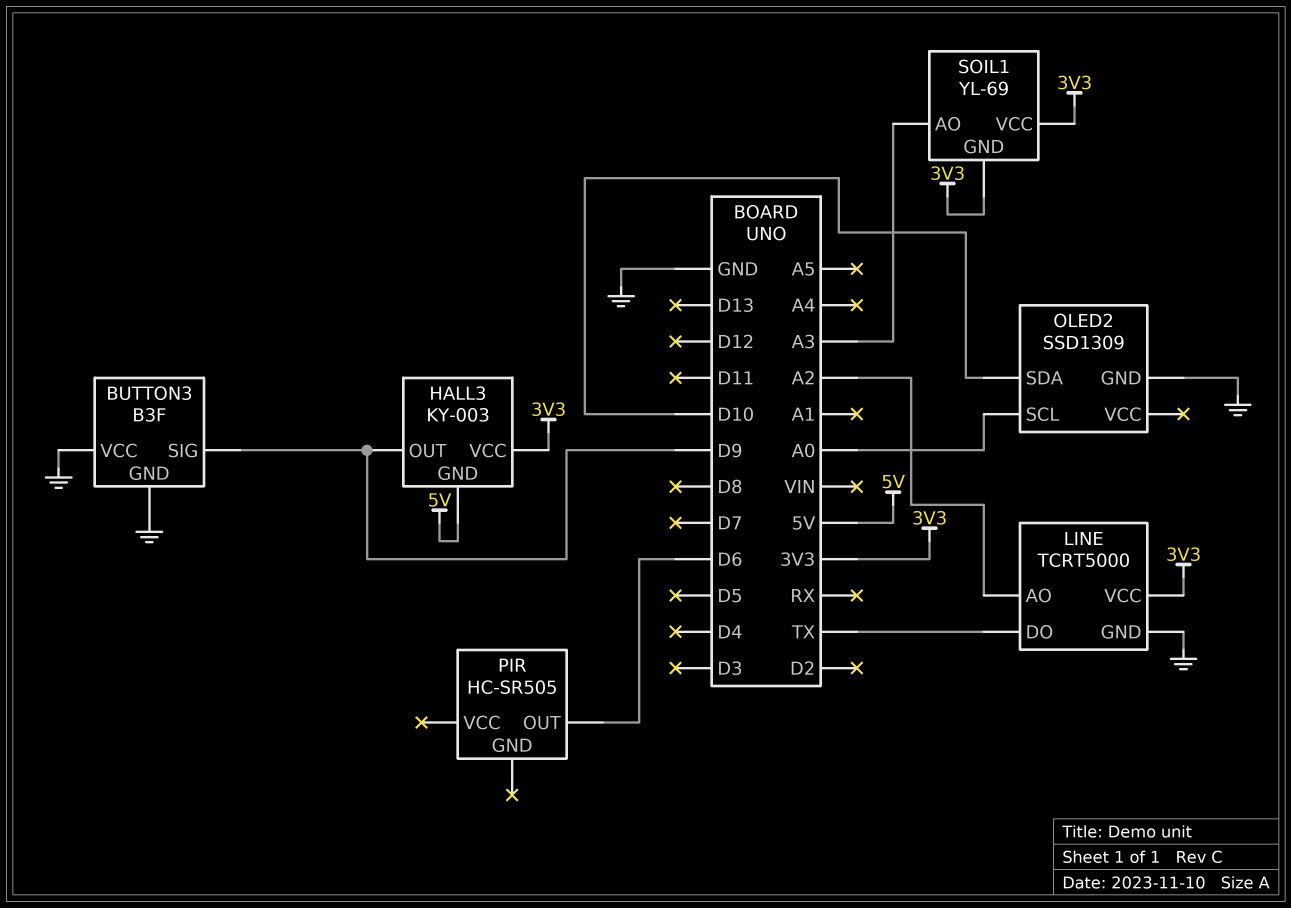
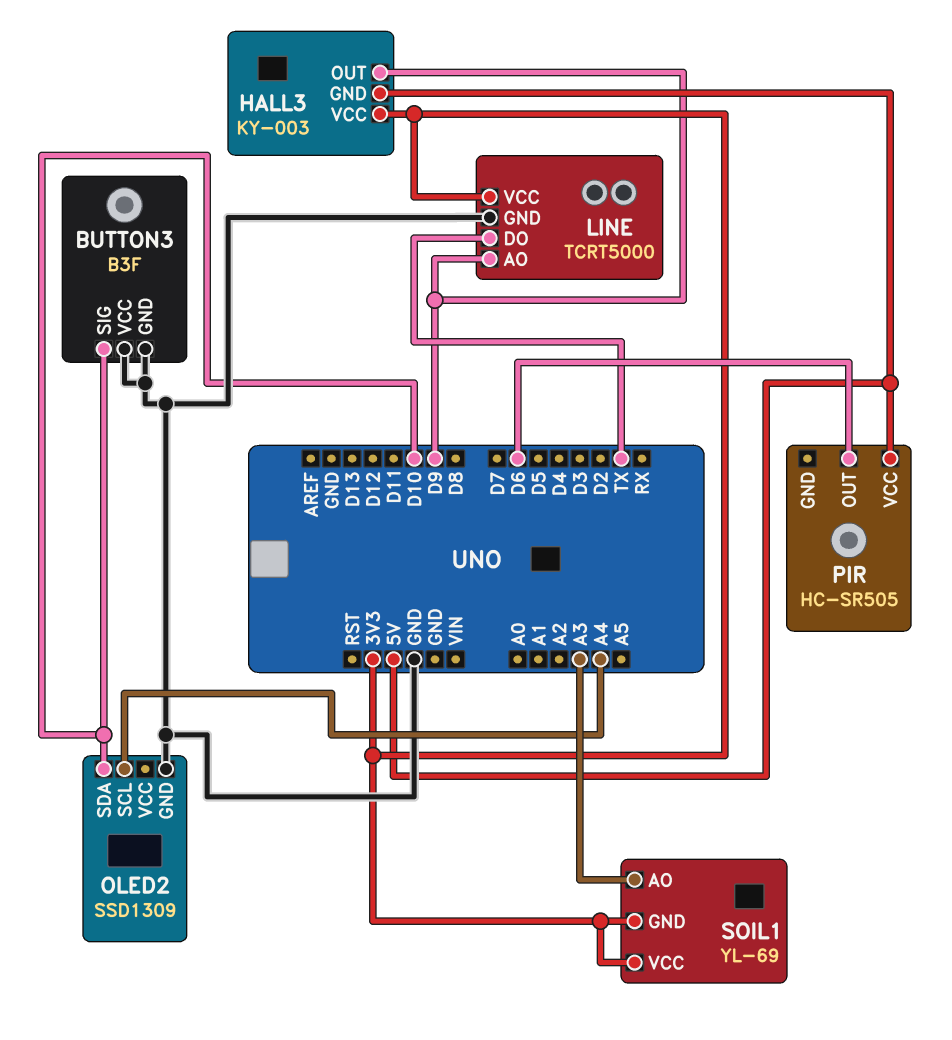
BUTTON3 pin SIG: D9 -> D10
LINE pin AO: A2 -> D9
OLED2 pin SCL: A0 -> A4
PIR pin VCC: none -> 5V

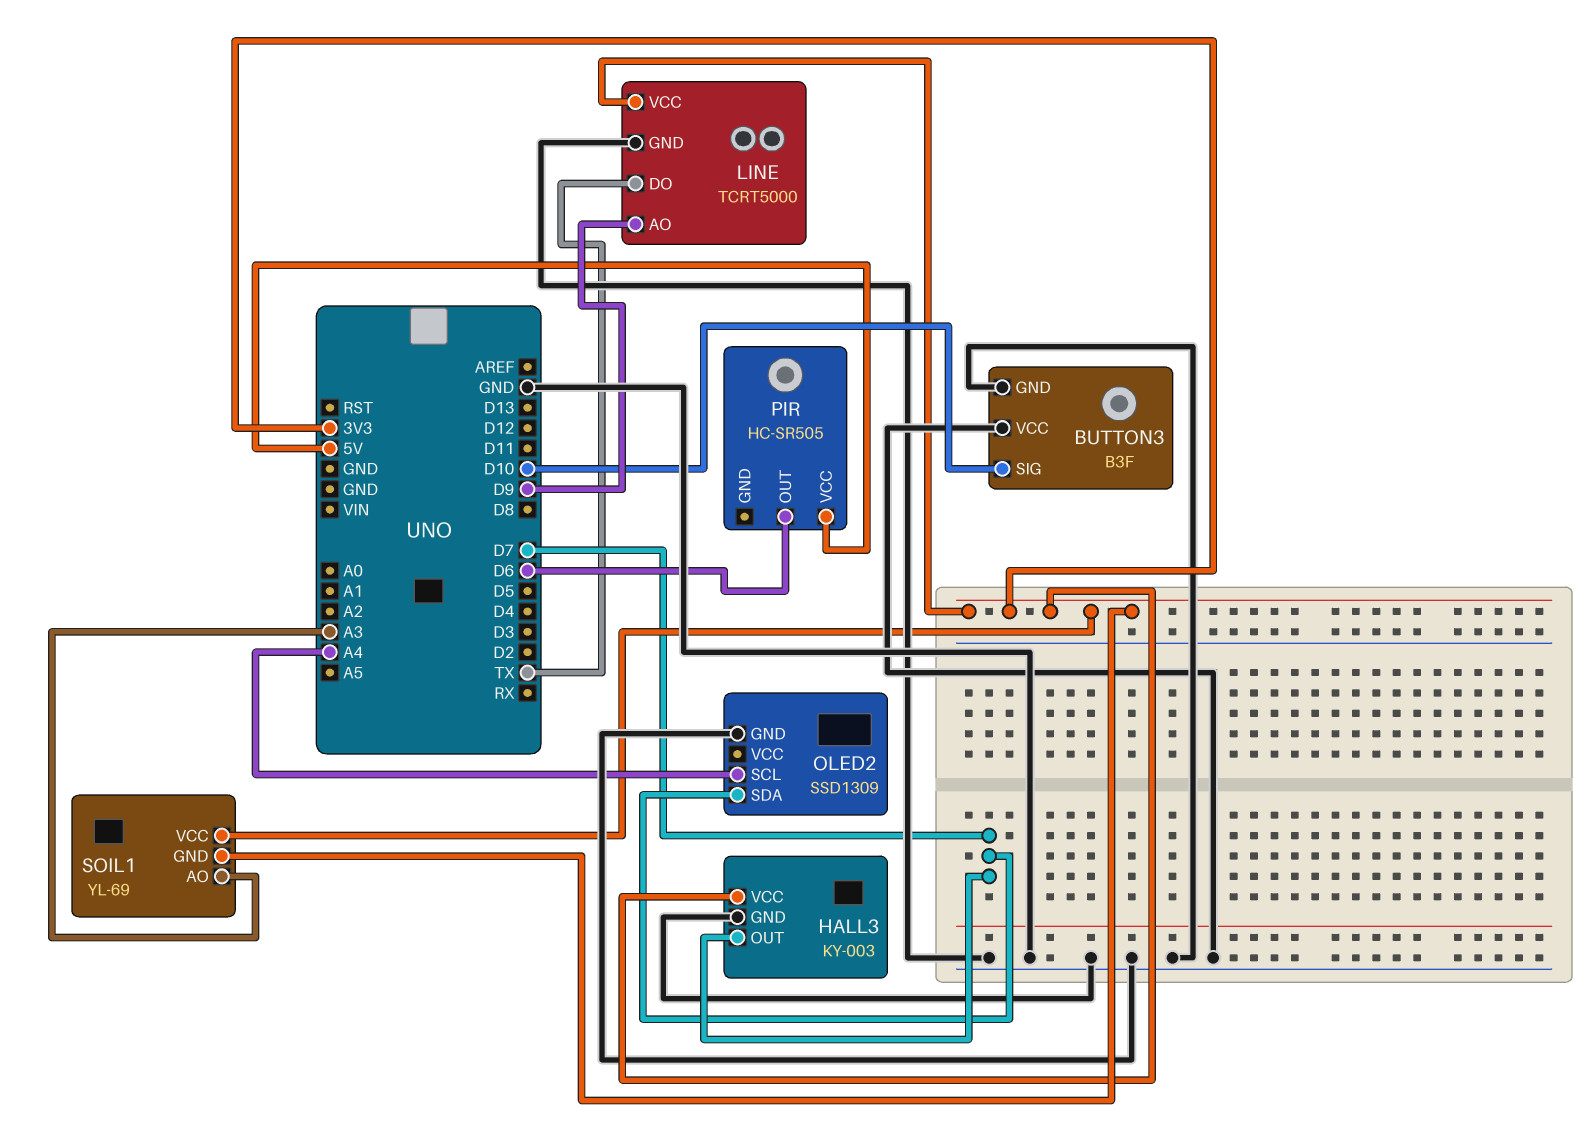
HALL3 pin GND: 5V -> GND
HALL3 pin OUT: D9 -> D7
OLED2 pin SDA: D10 -> D7

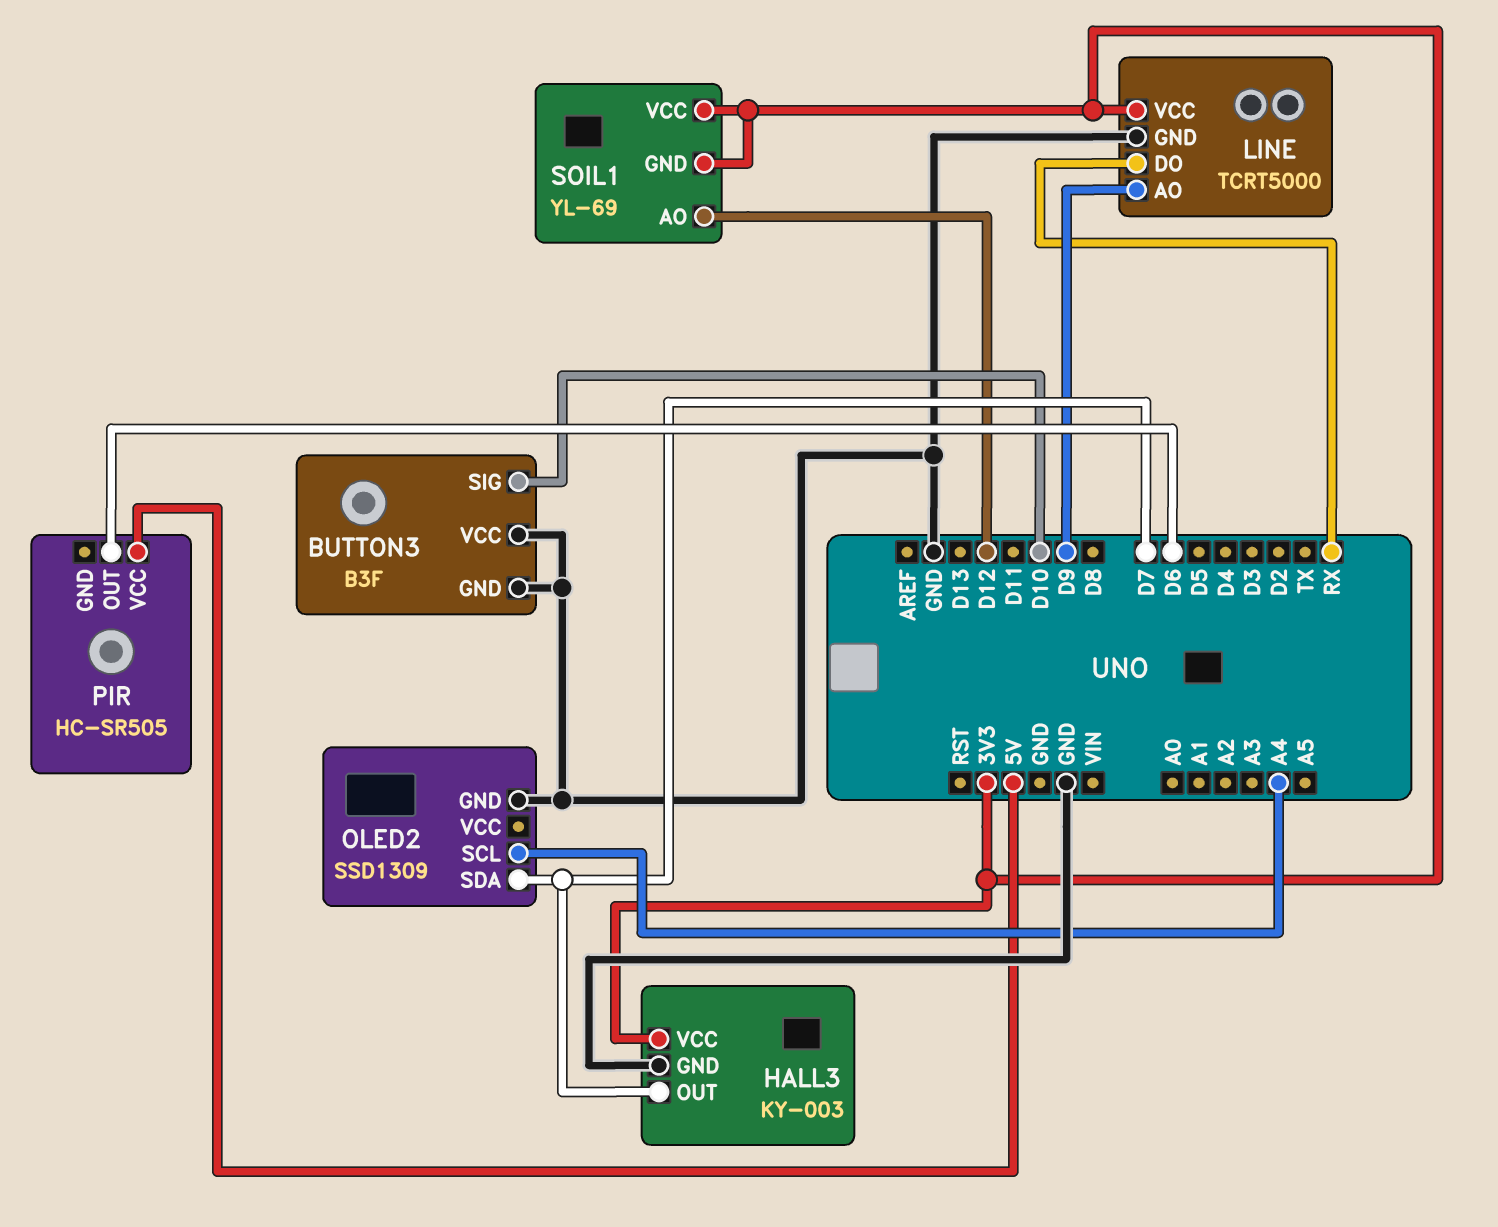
LINE pin DO: TX -> RX
SOIL1 pin AO: A3 -> D12

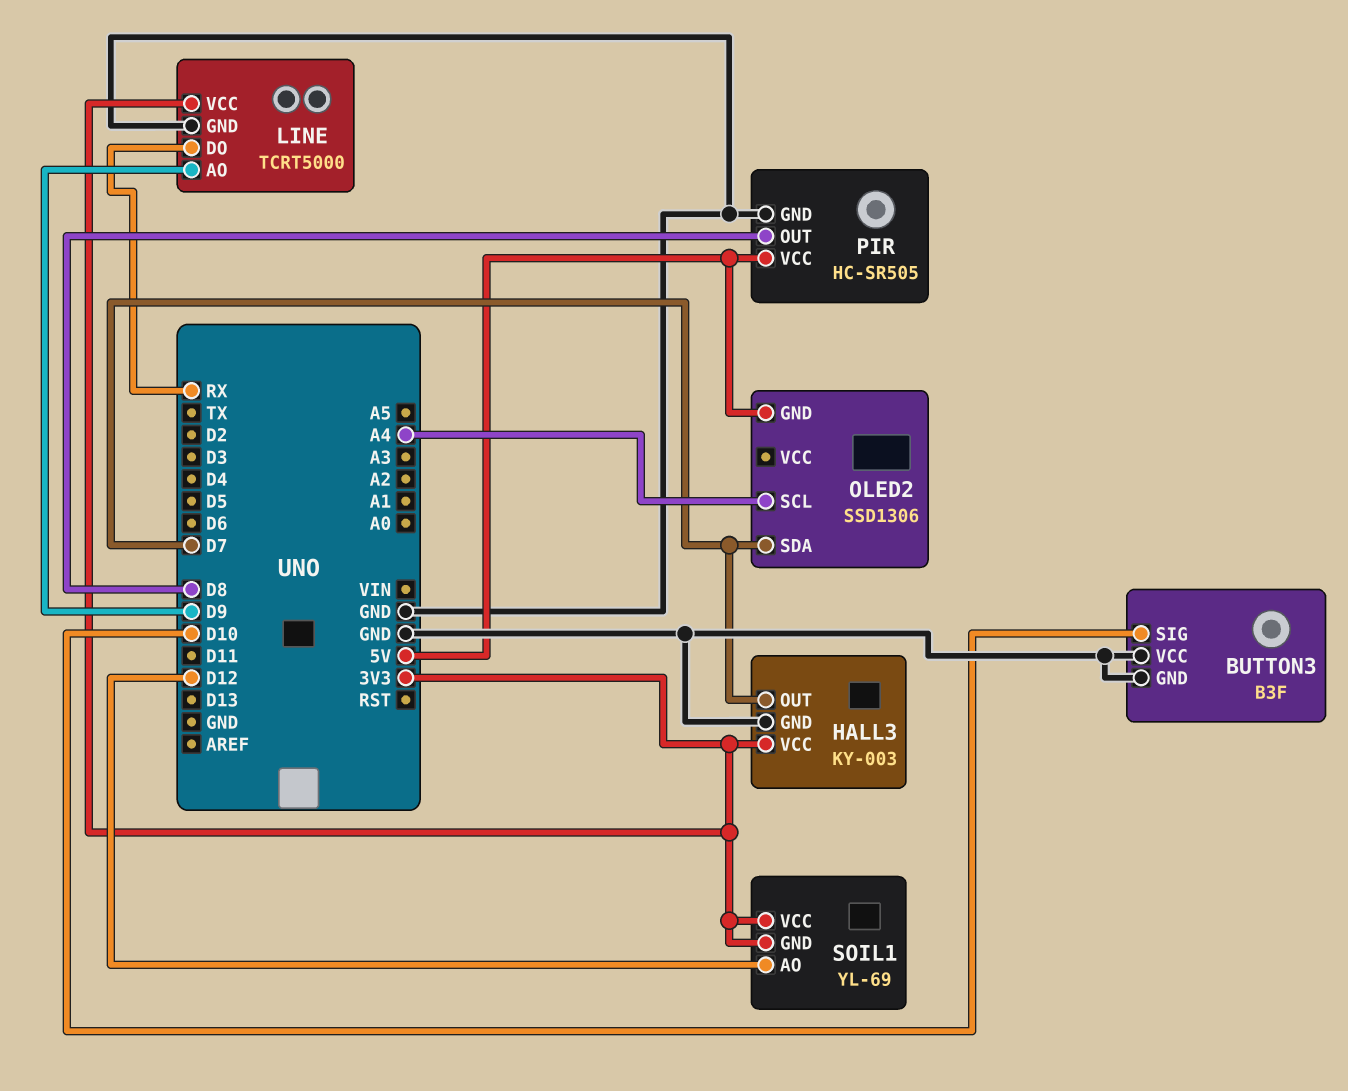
OLED2: SSD1309 -> SSD1306
OLED2 pin GND: GND -> 5V
PIR pin GND: none -> GND
PIR pin OUT: D6 -> D8

